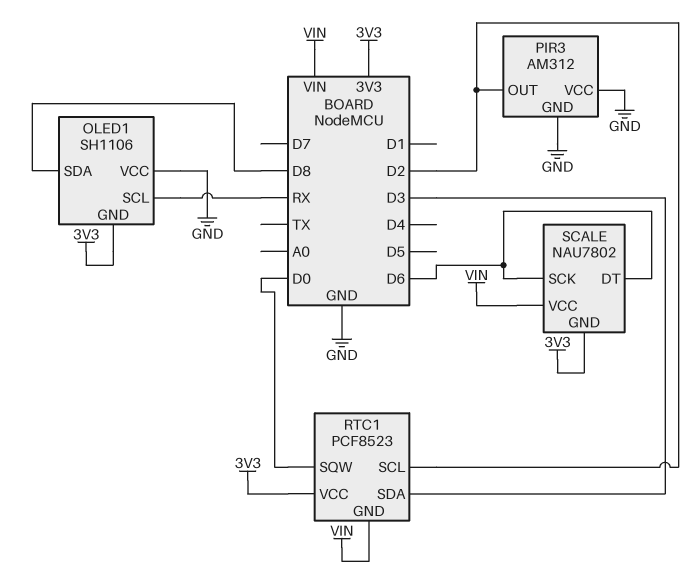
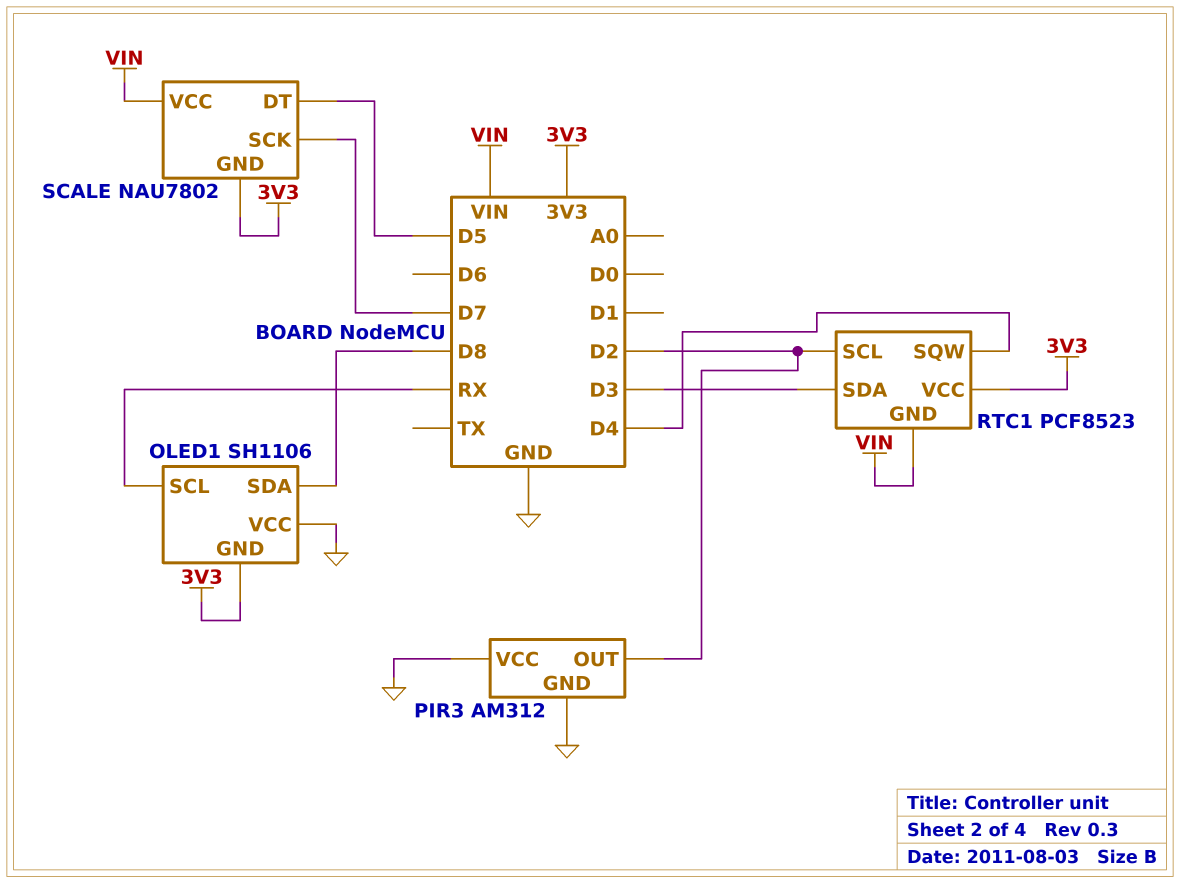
RTC1 pin SQW: D0 -> D4
SCALE pin DT: D6 -> D5
SCALE pin SCK: D6 -> D7

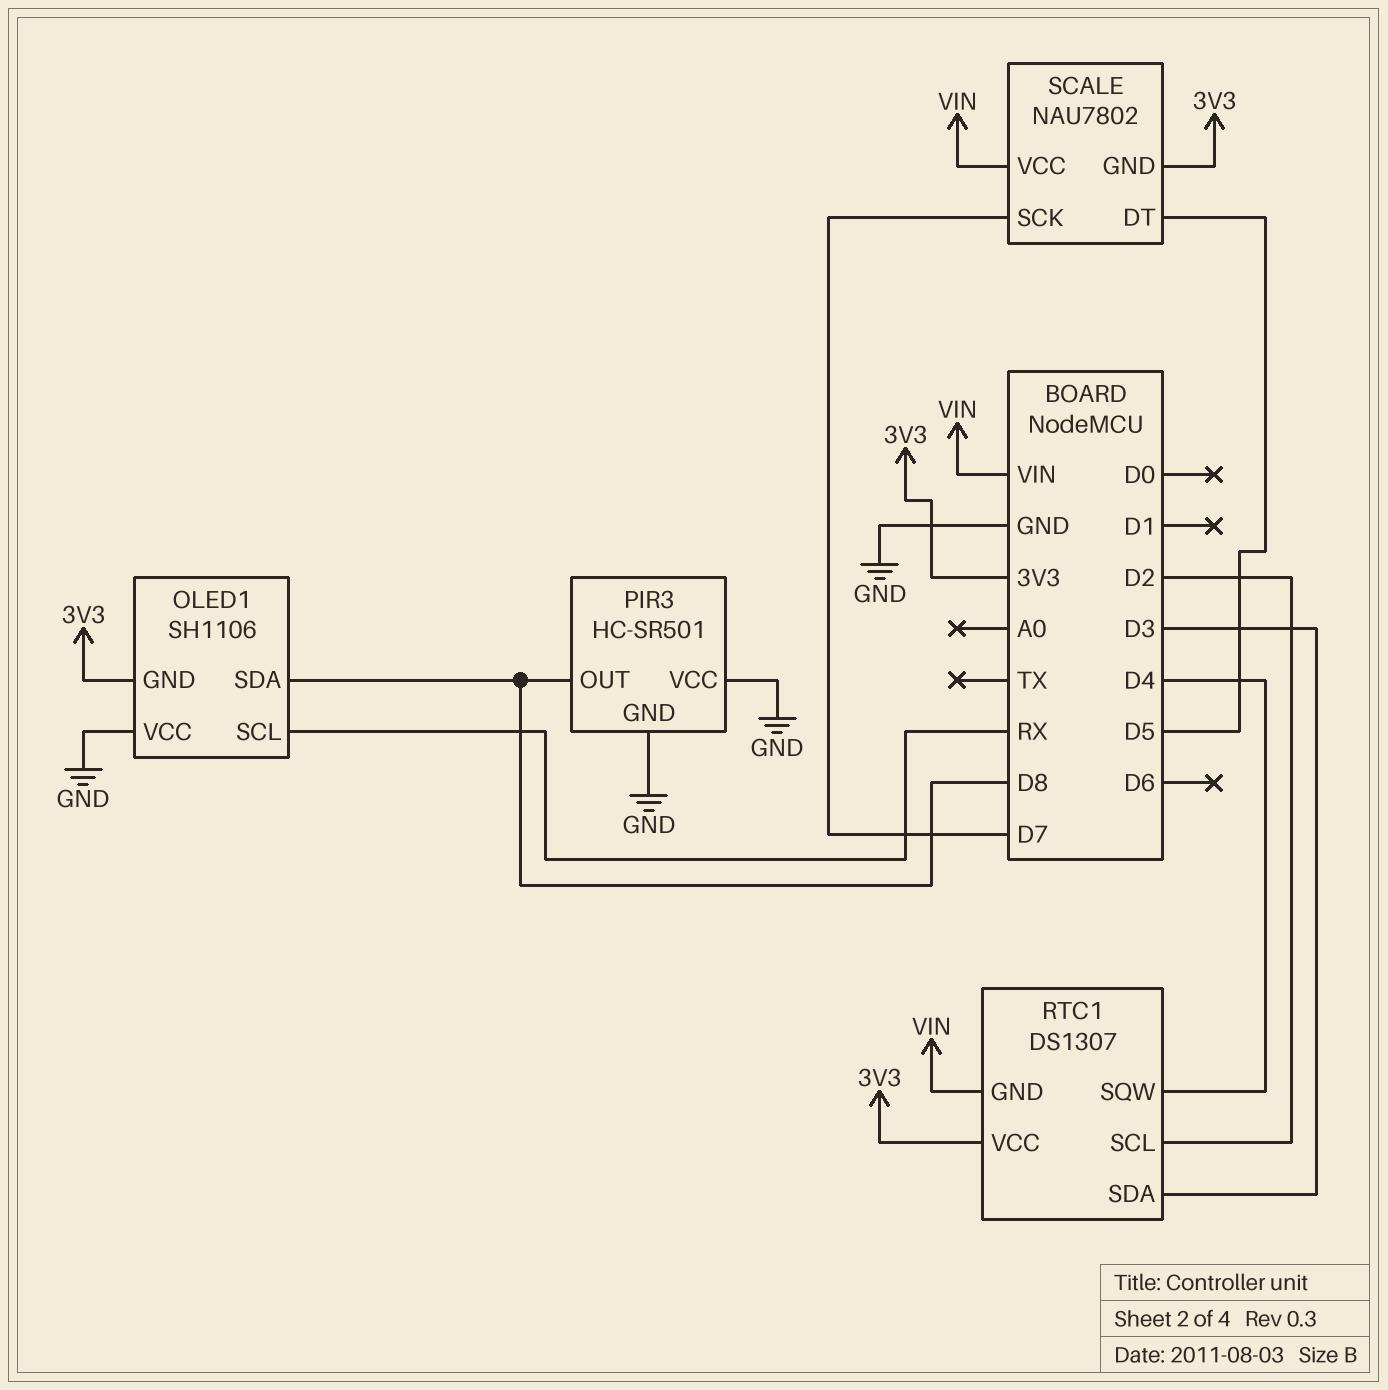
PIR3: AM312 -> HC-SR501
PIR3 pin OUT: D2 -> D8
RTC1: PCF8523 -> DS1307

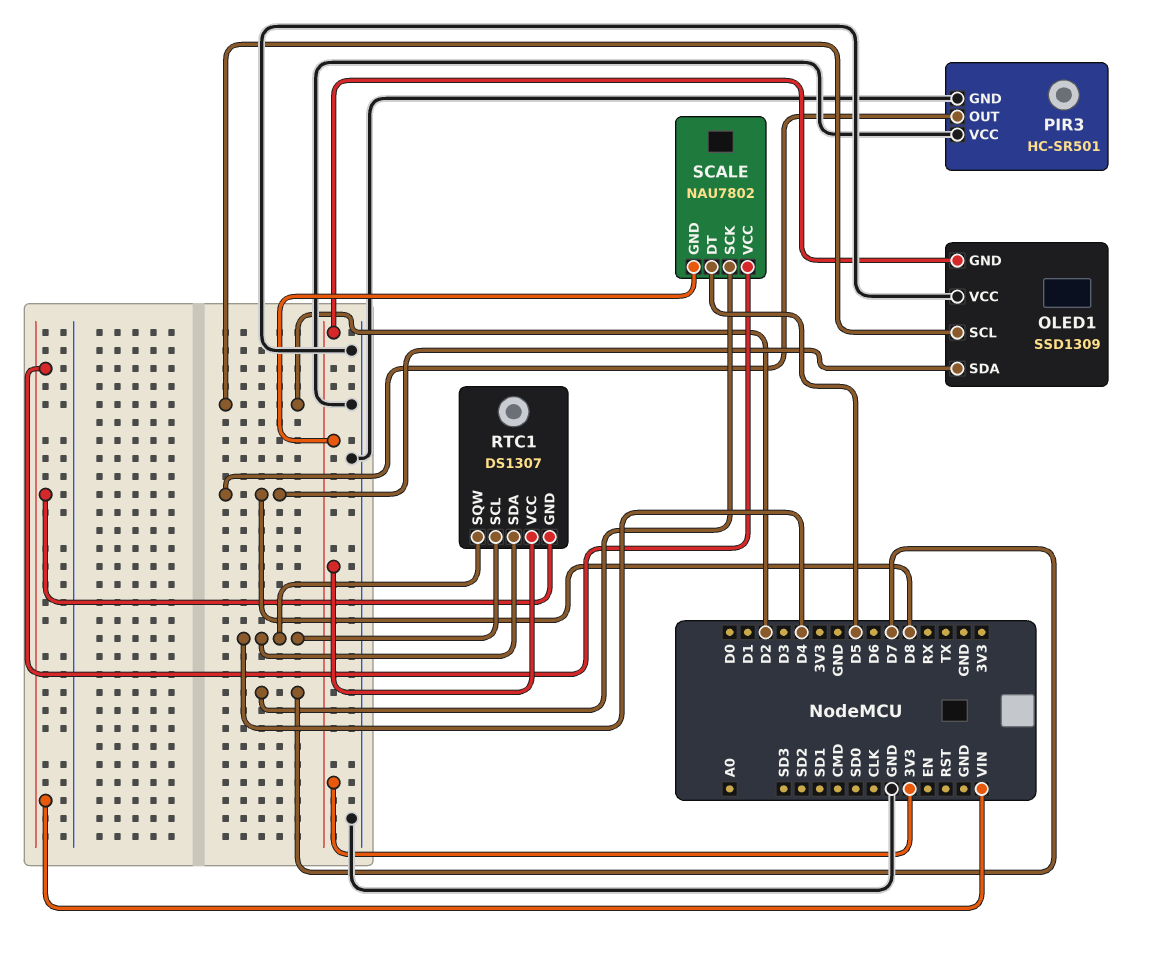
OLED1: SH1106 -> SSD1309
OLED1 pin SCL: RX -> D2
RTC1 pin SCL: D2 -> D4
RTC1 pin SDA: D3 -> D4

